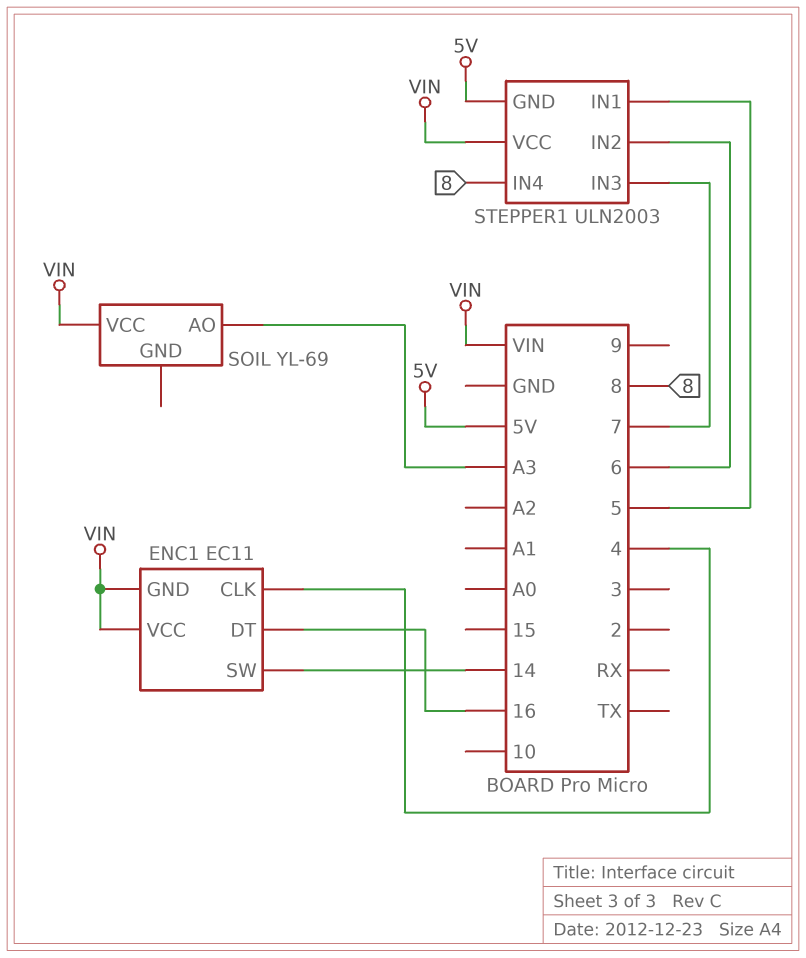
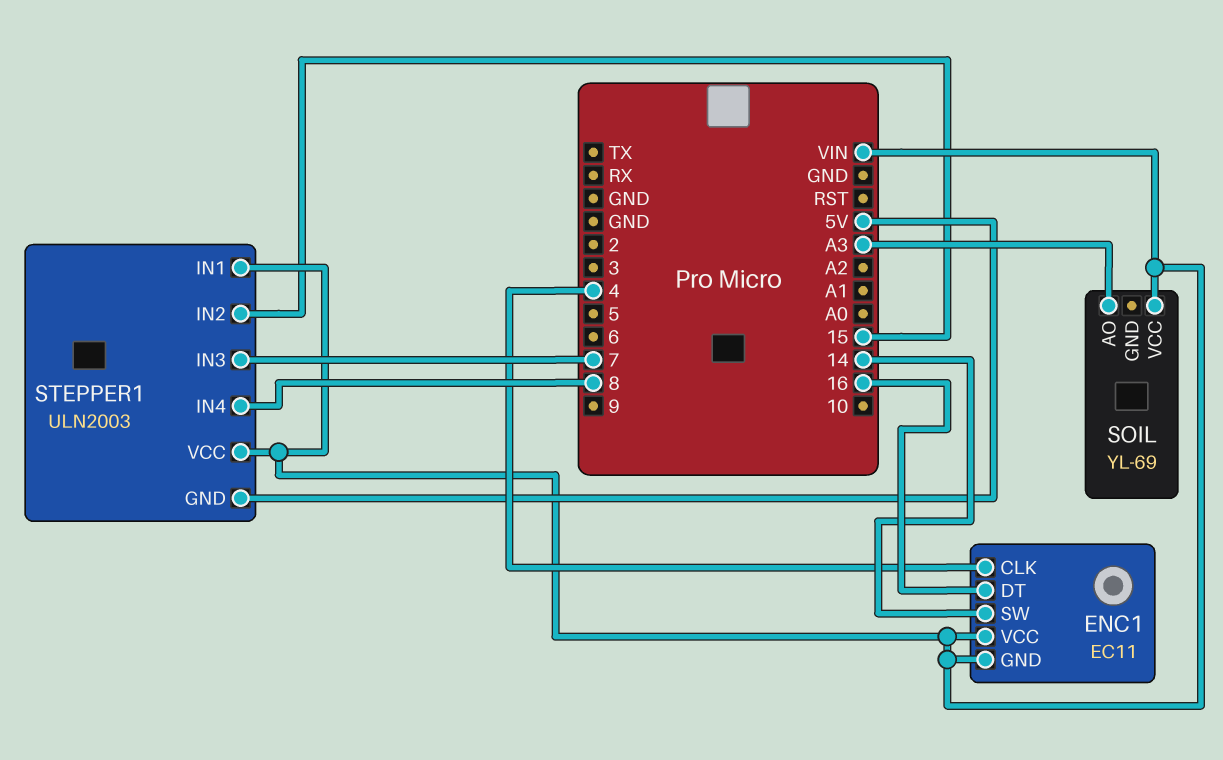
STEPPER1 pin IN1: 5 -> VIN
STEPPER1 pin IN2: 6 -> 15

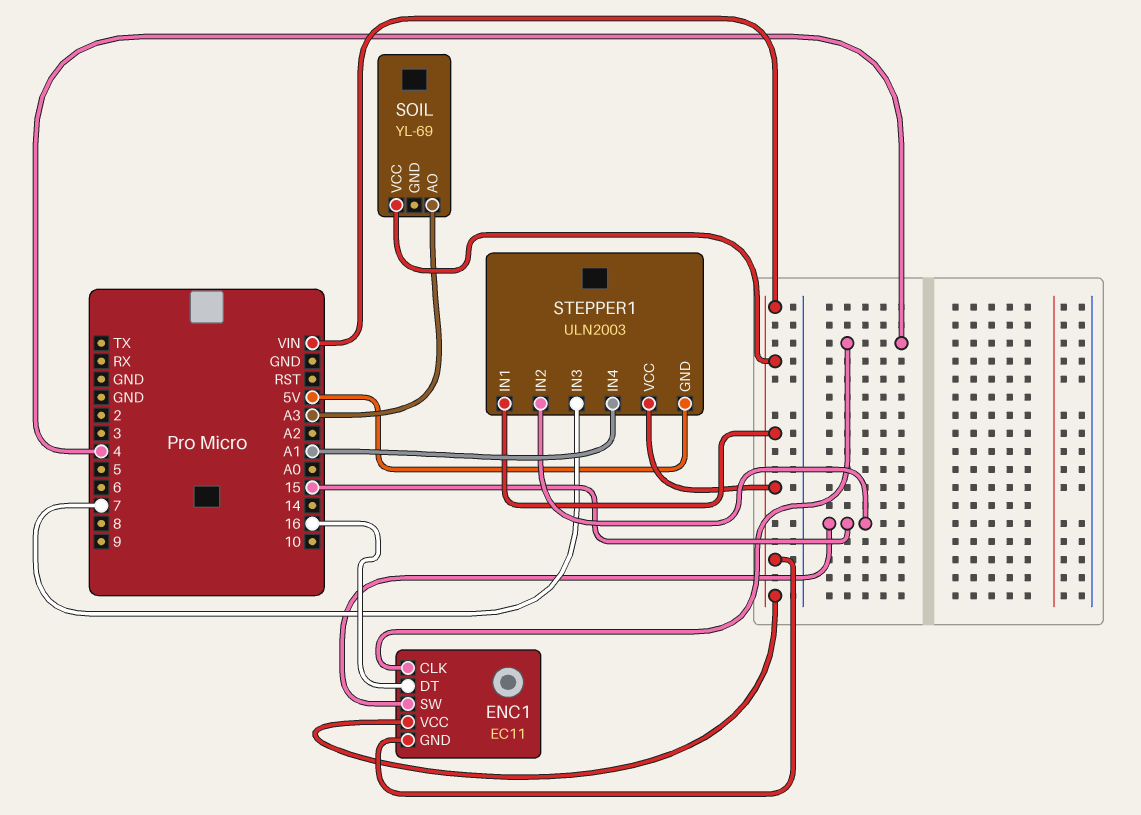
ENC1 pin SW: 14 -> 15
STEPPER1 pin IN4: 8 -> A1

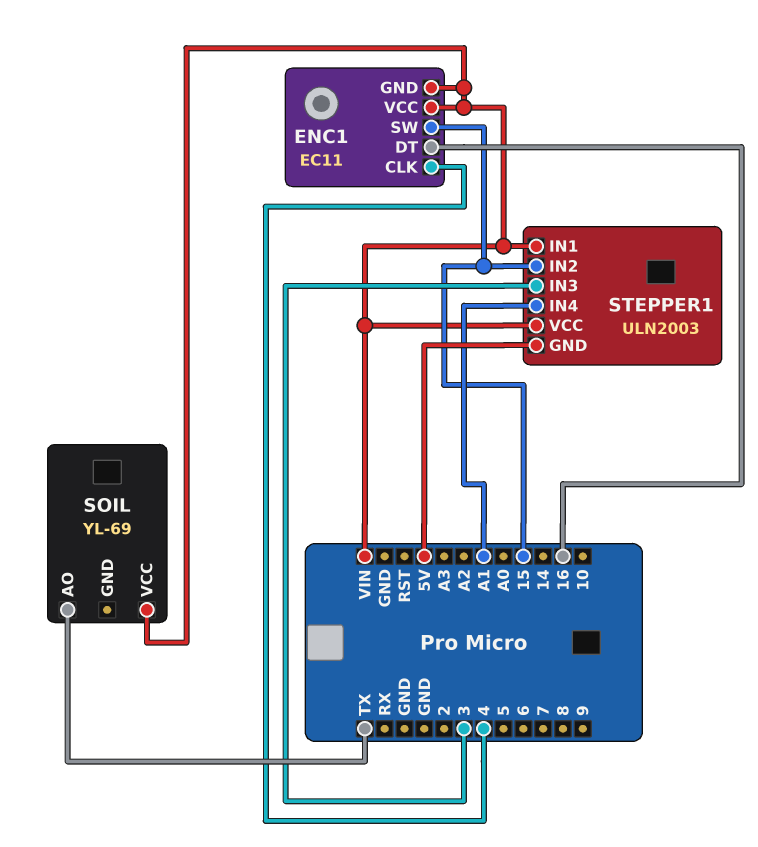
SOIL pin AO: A3 -> TX
STEPPER1 pin IN3: 7 -> 3

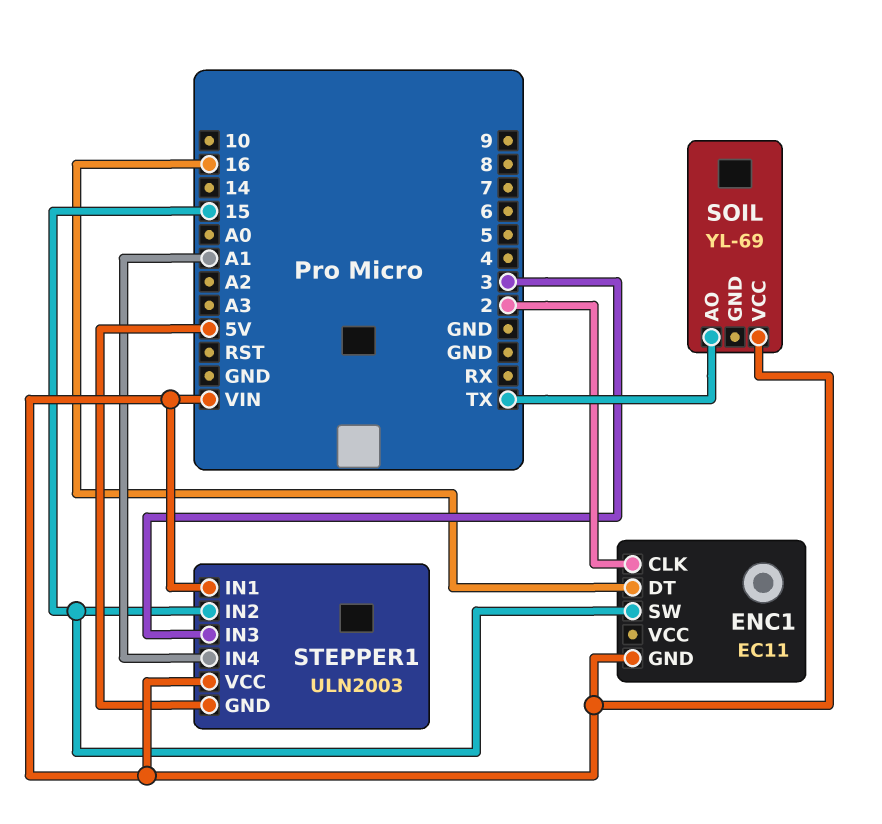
ENC1 pin CLK: 4 -> 2
ENC1 pin VCC: VIN -> none

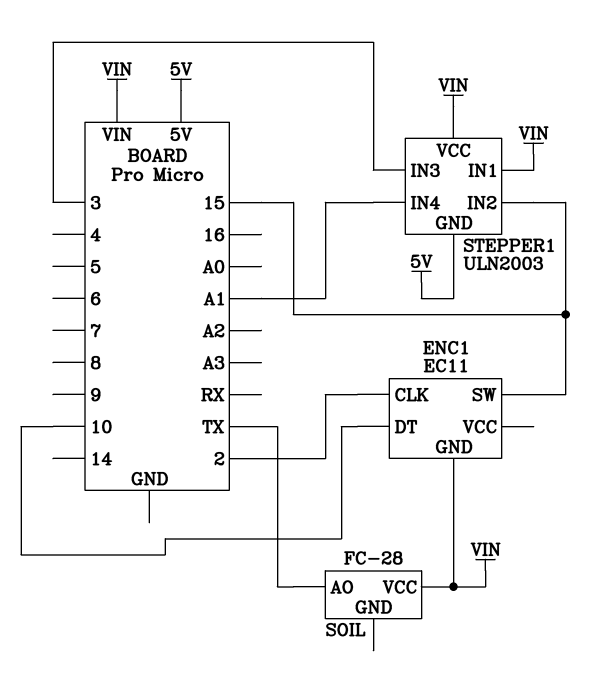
ENC1 pin DT: 16 -> 10
SOIL: YL-69 -> FC-28

